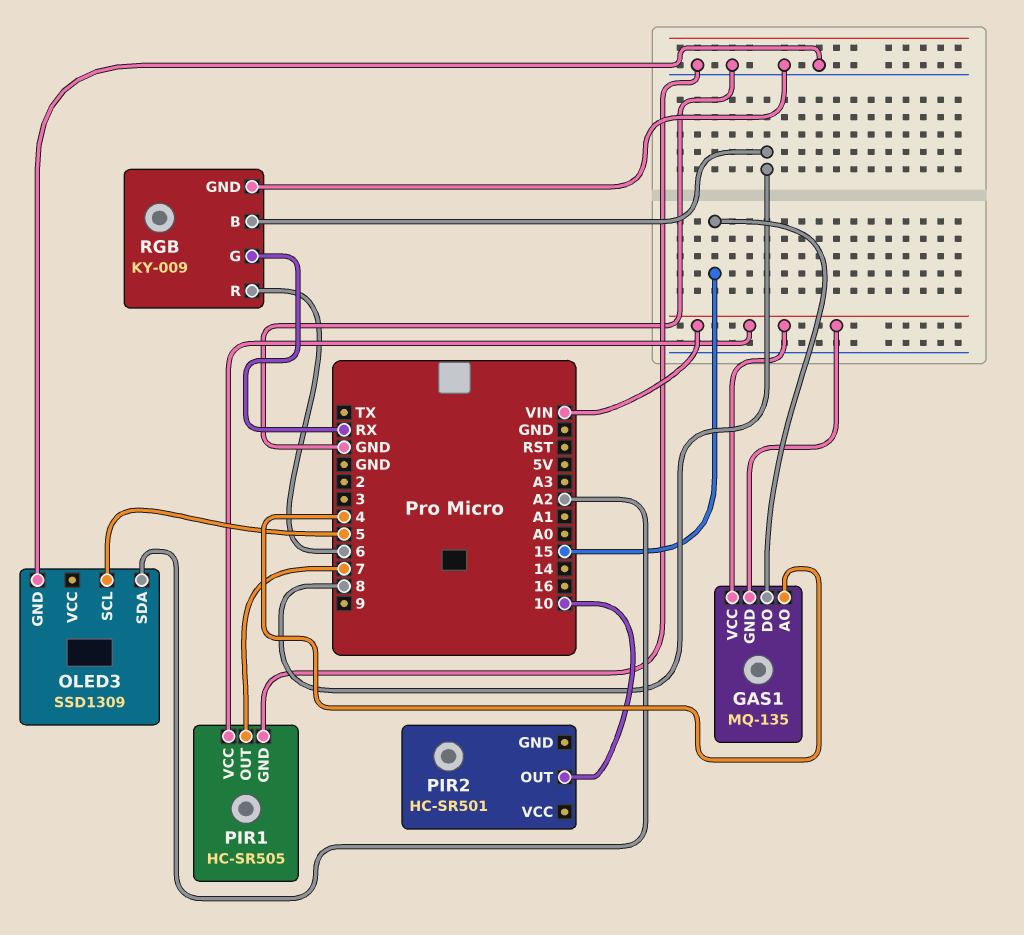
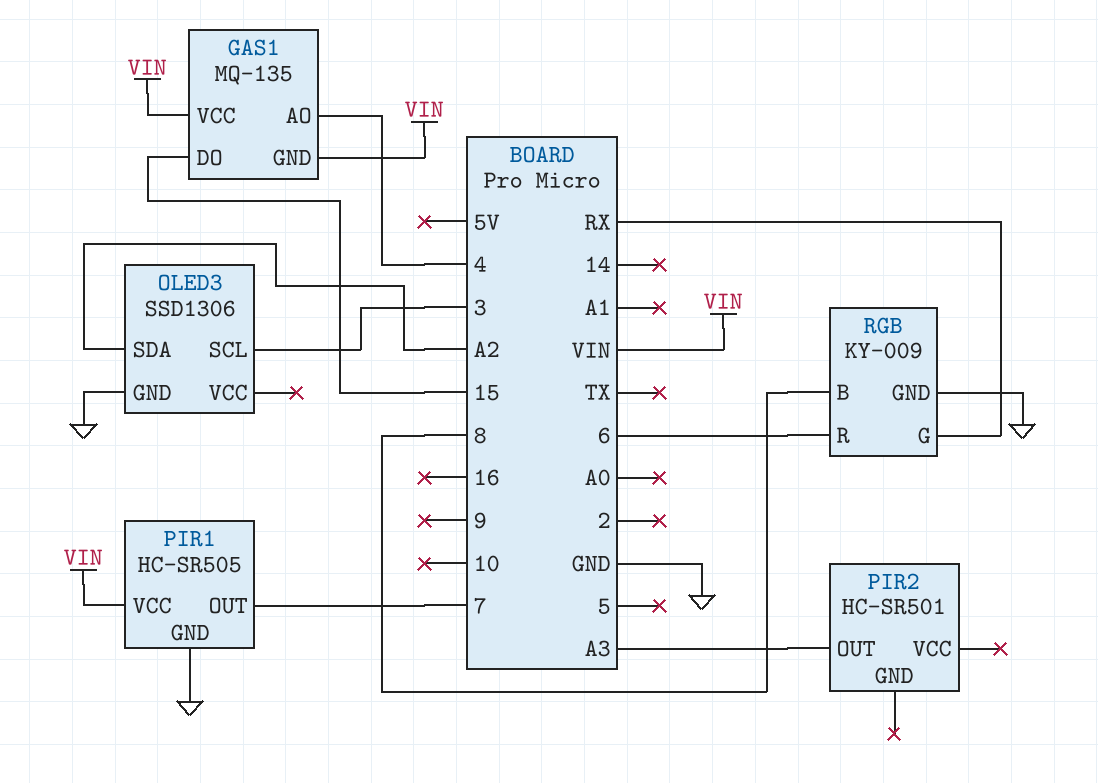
OLED3: SSD1309 -> SSD1306
OLED3 pin SCL: 5 -> 3
PIR2 pin OUT: 10 -> A3

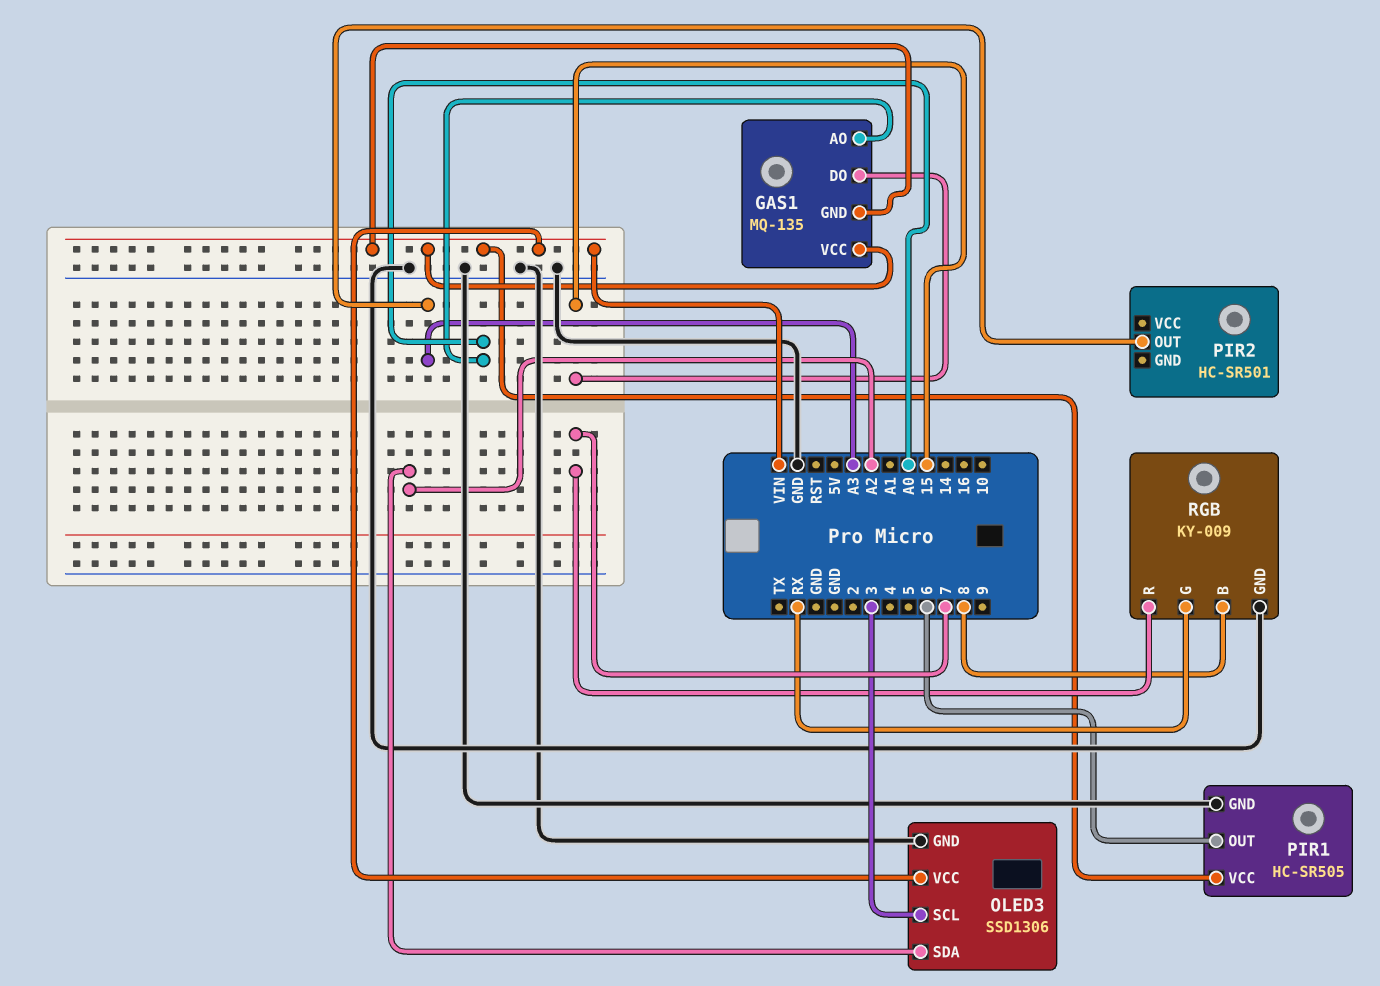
GAS1 pin AO: 4 -> A0
OLED3 pin VCC: none -> VIN
PIR1 pin OUT: 7 -> 6
RGB pin R: 6 -> 7

